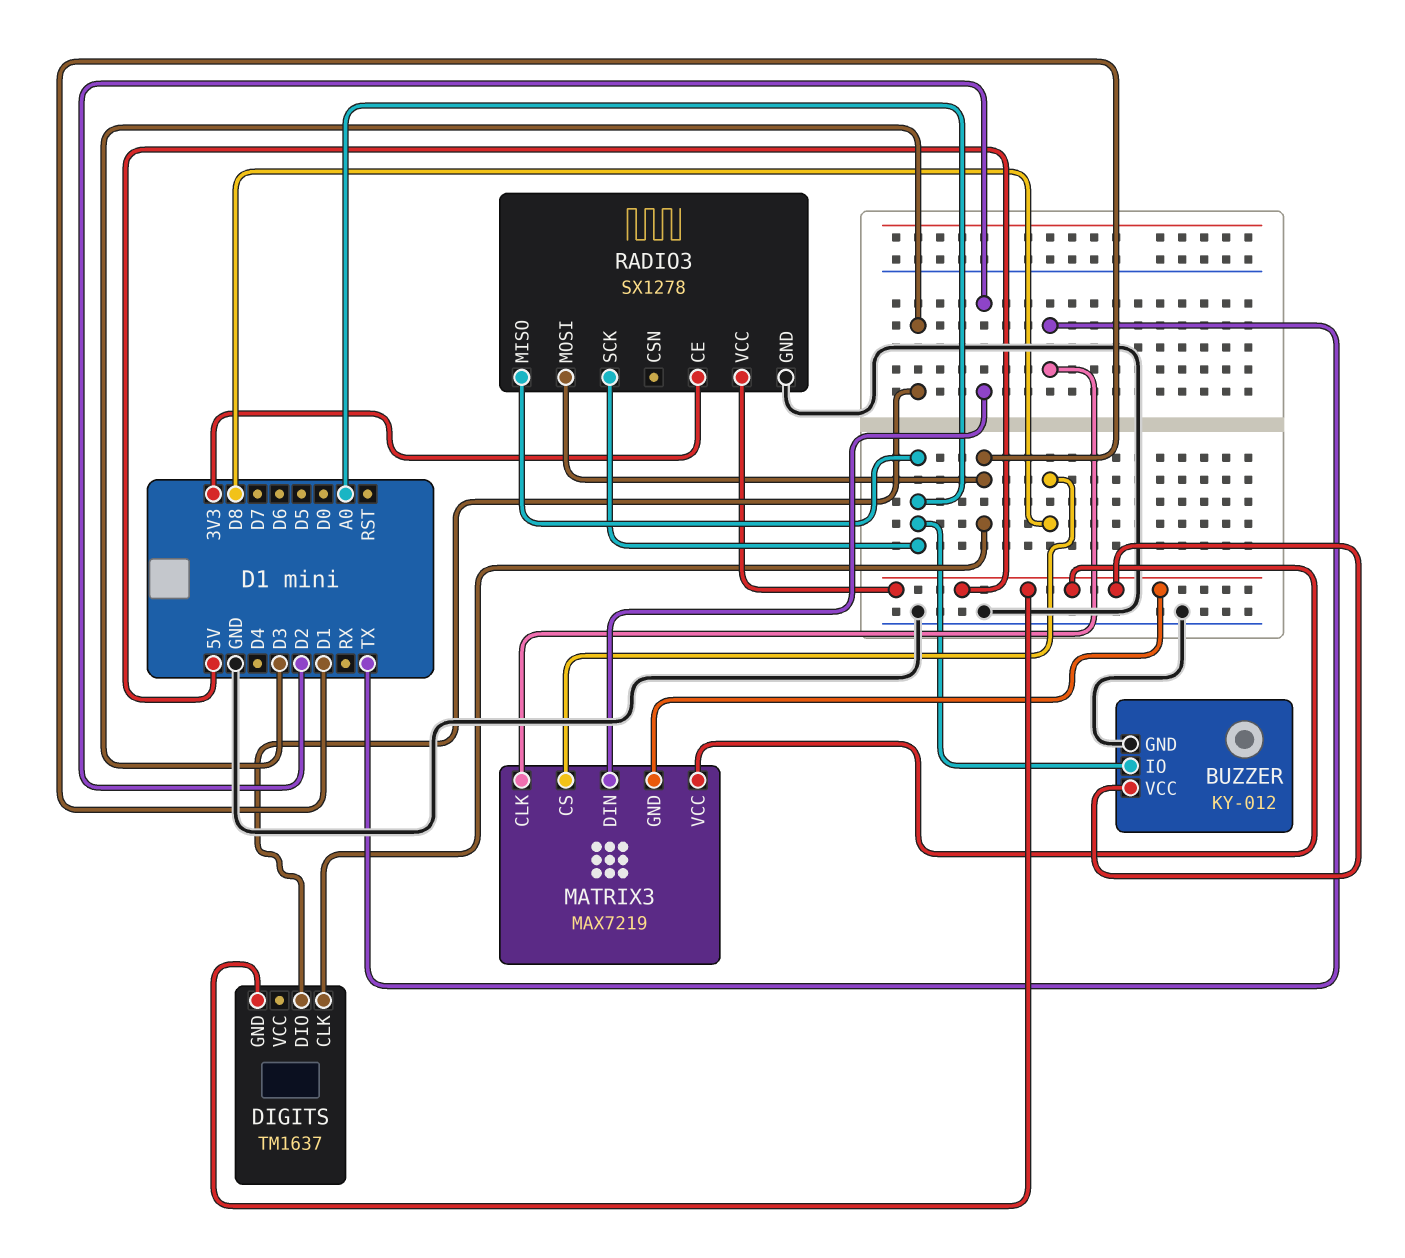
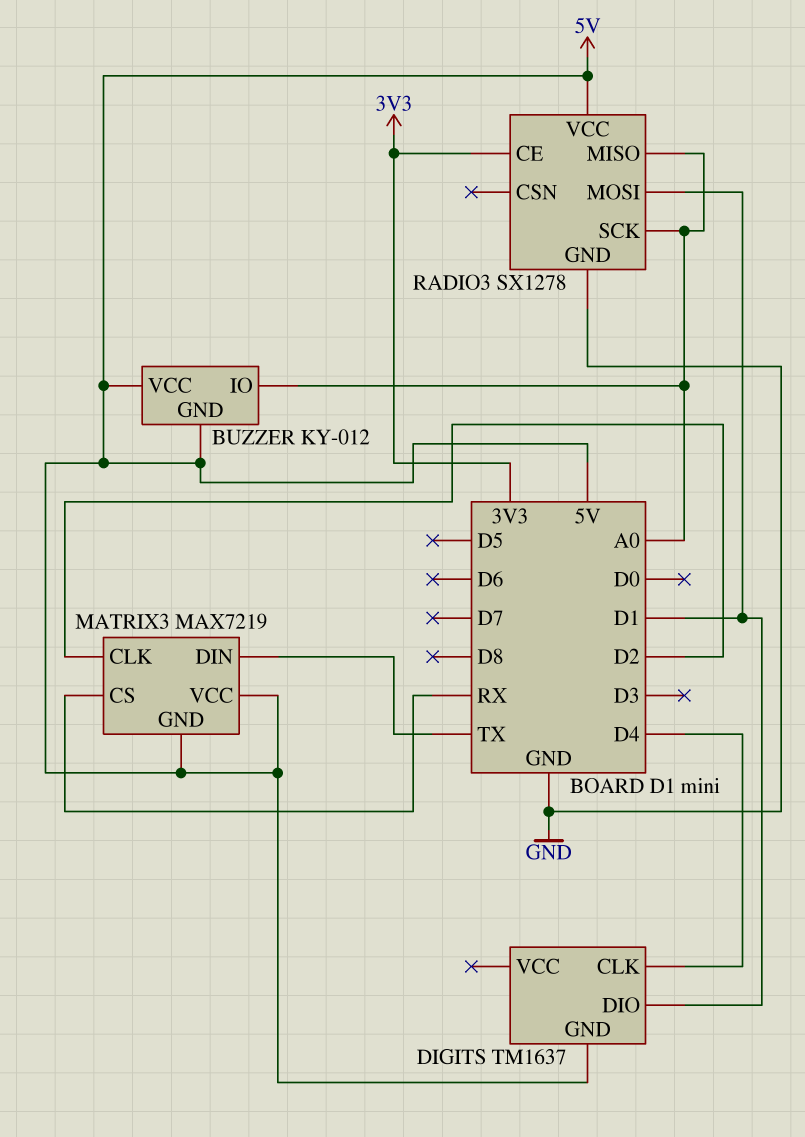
BUZZER pin GND: GND -> 5V
DIGITS pin CLK: D1 -> D4
DIGITS pin DIO: D3 -> D1
MATRIX3 pin CLK: TX -> D2
MATRIX3 pin CS: D8 -> RX
MATRIX3 pin DIN: D2 -> TX

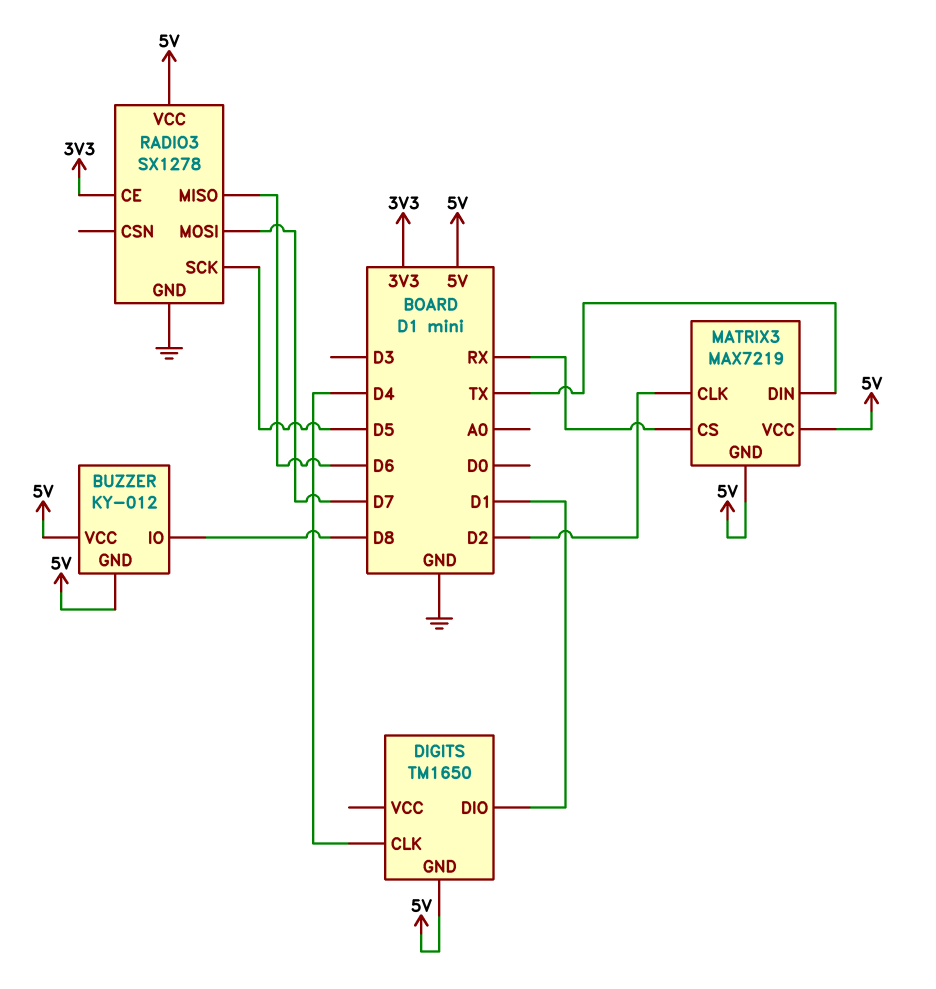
BUZZER pin IO: A0 -> D8
DIGITS: TM1637 -> TM1650
RADIO3 pin MISO: A0 -> D6
RADIO3 pin MOSI: D1 -> D7
RADIO3 pin SCK: A0 -> D5

